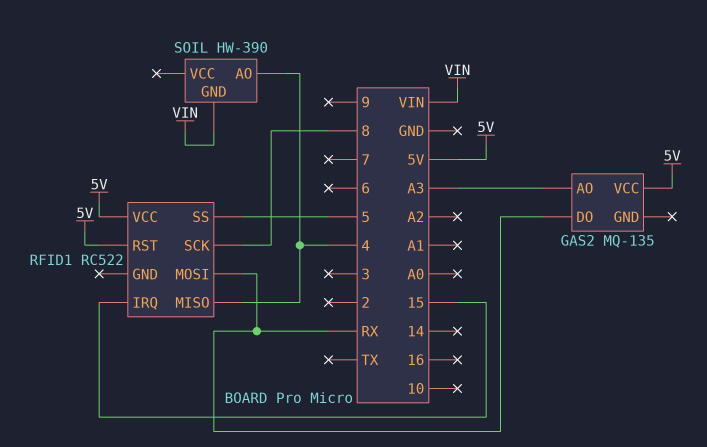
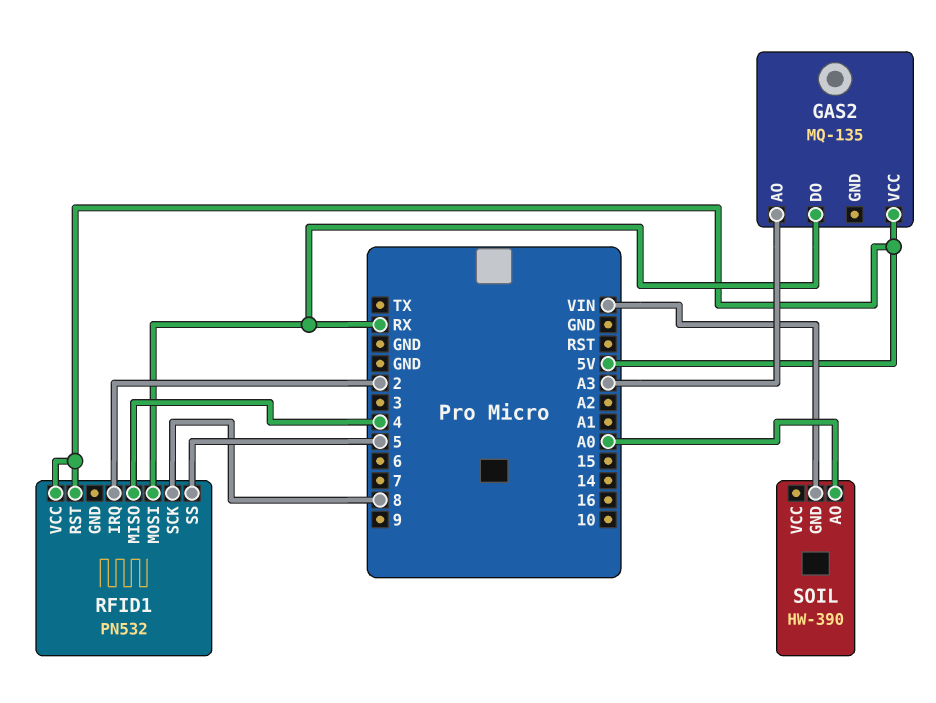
RFID1: RC522 -> PN532
RFID1 pin IRQ: 15 -> 2
SOIL pin AO: 4 -> A0

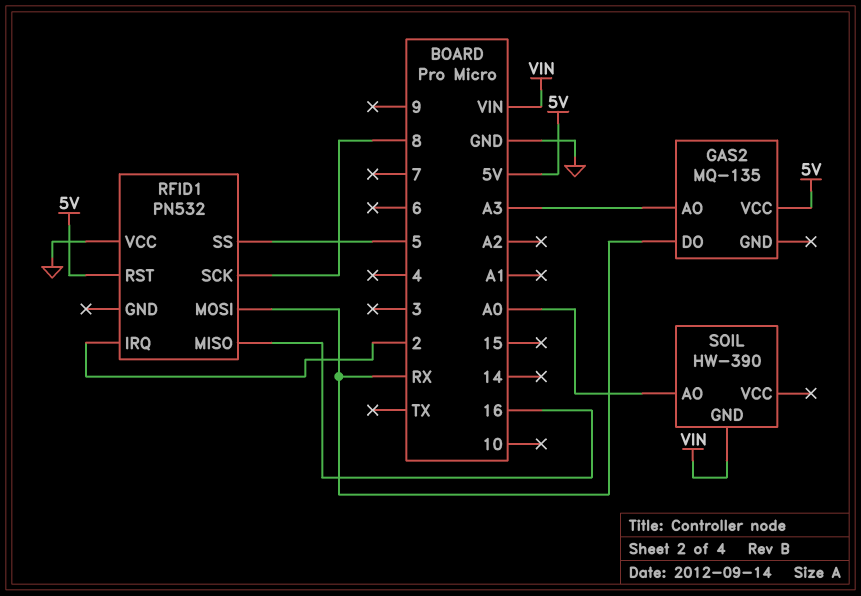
RFID1 pin MISO: 4 -> 16
RFID1 pin VCC: 5V -> GND

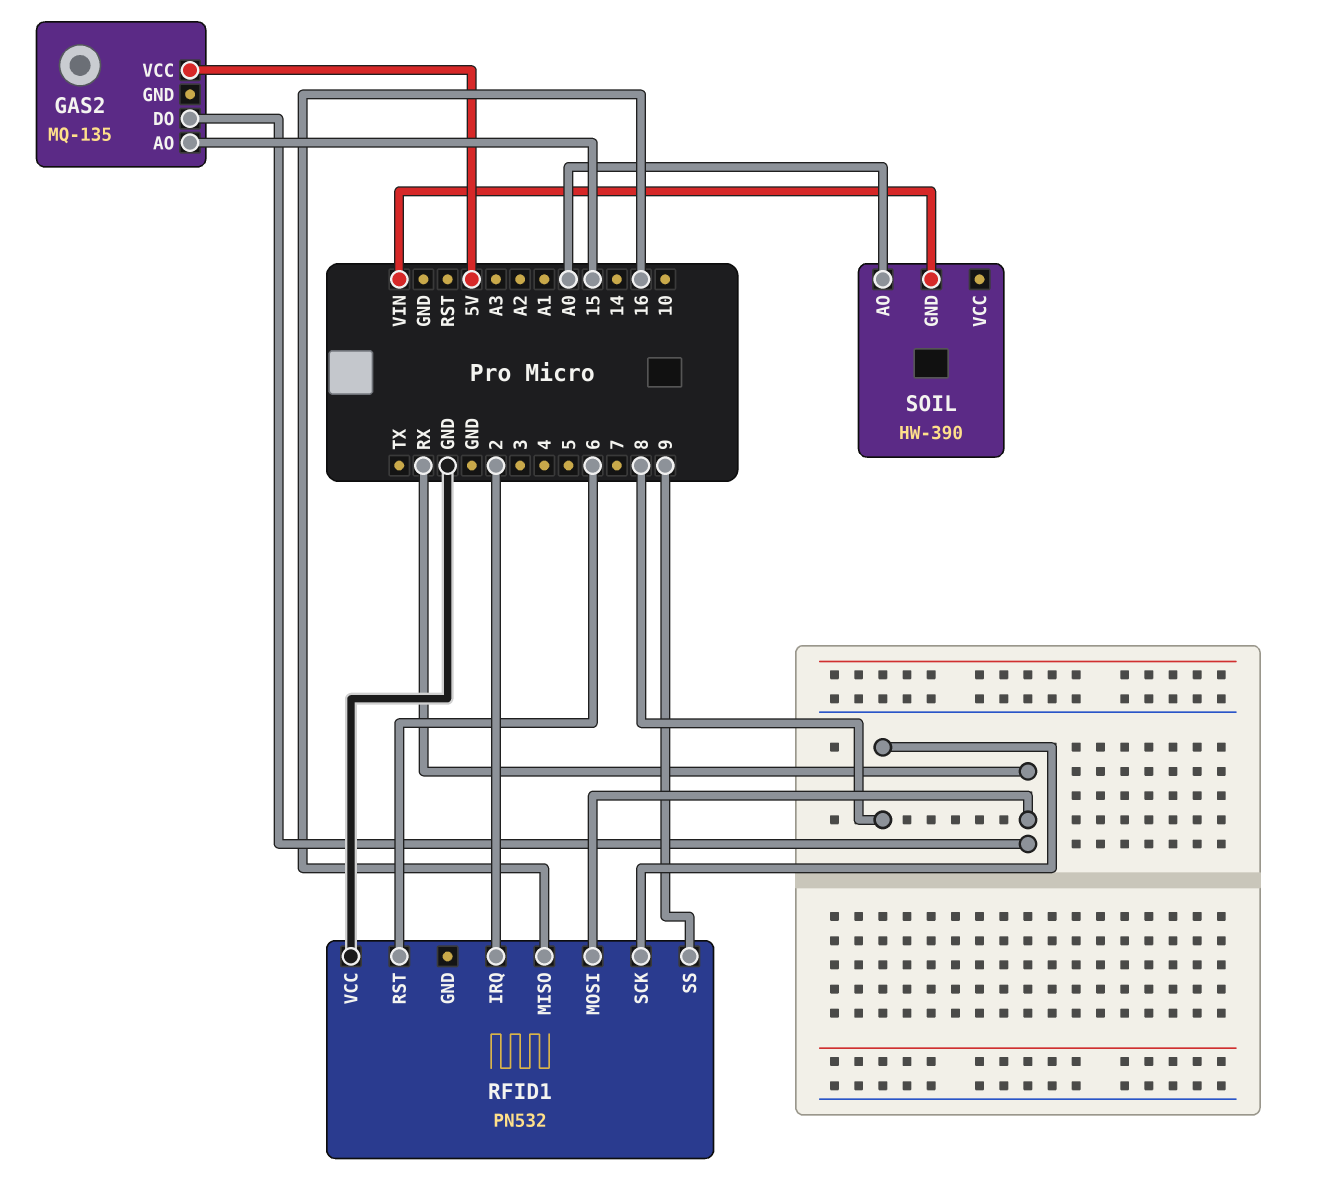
GAS2 pin AO: A3 -> 15
RFID1 pin RST: 5V -> 6
RFID1 pin SS: 5 -> 9

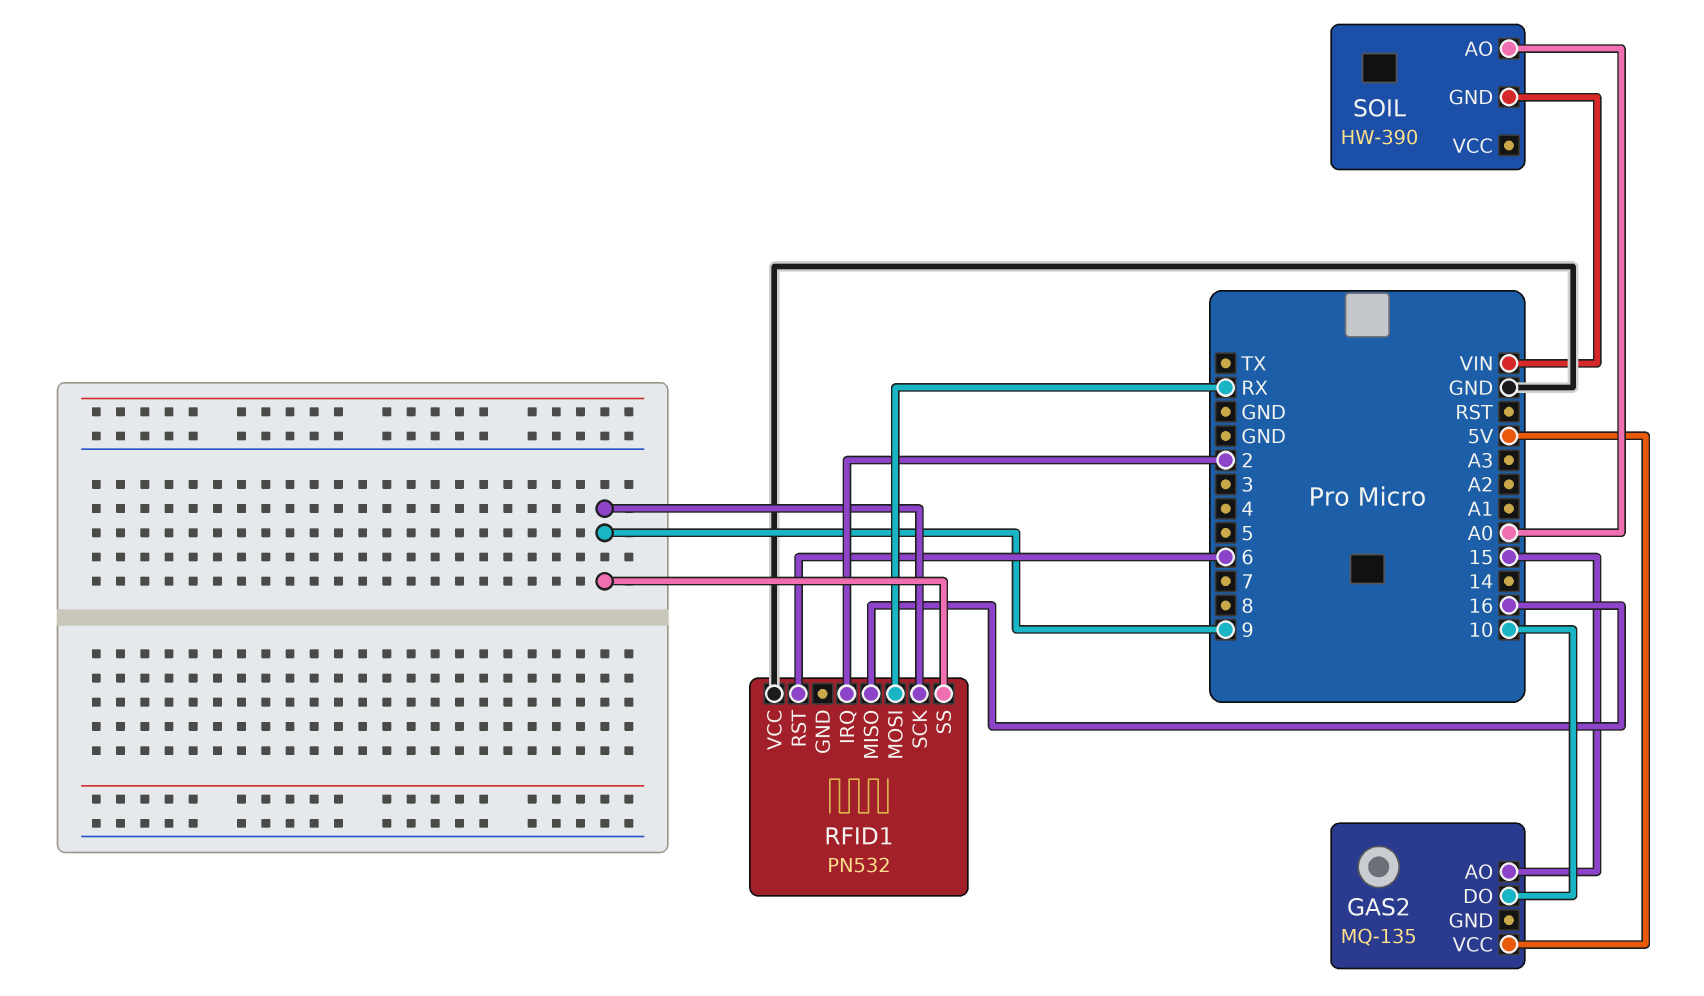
GAS2 pin DO: RX -> 10
RFID1 pin SCK: 8 -> 9

